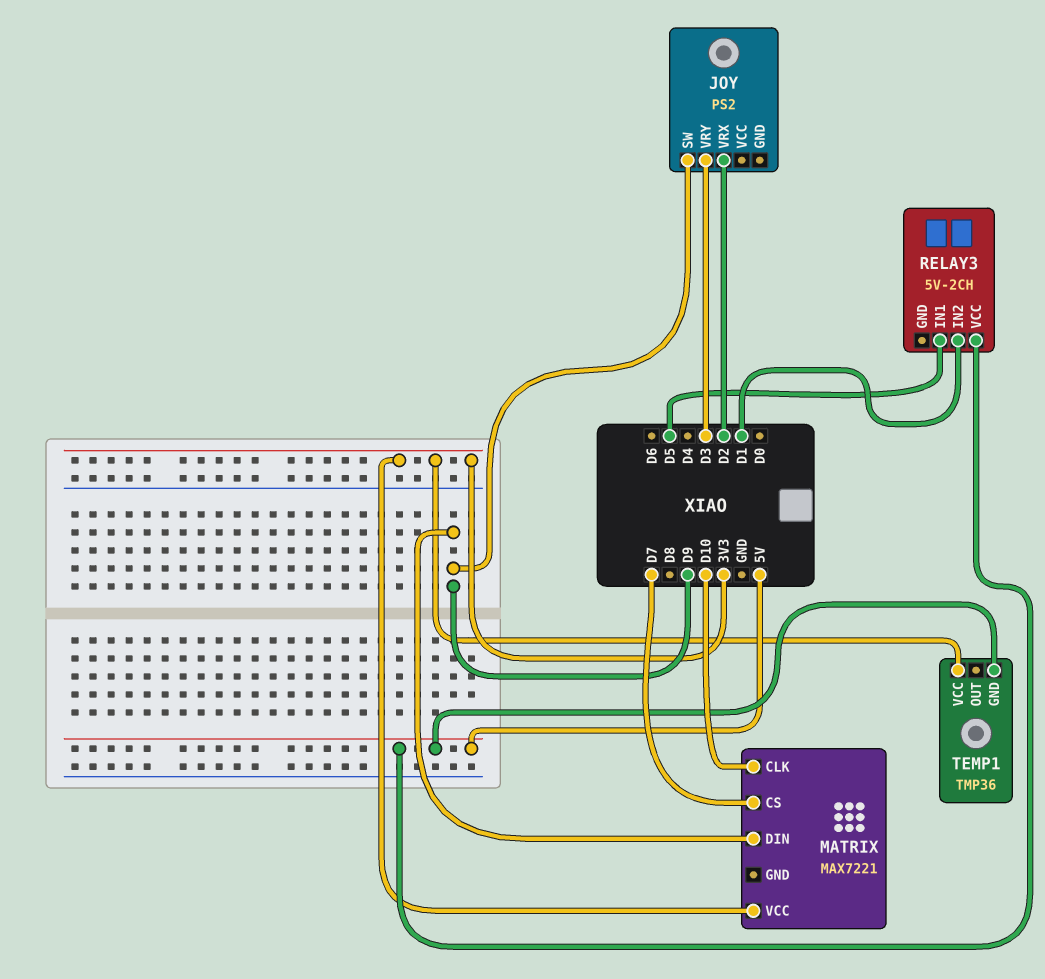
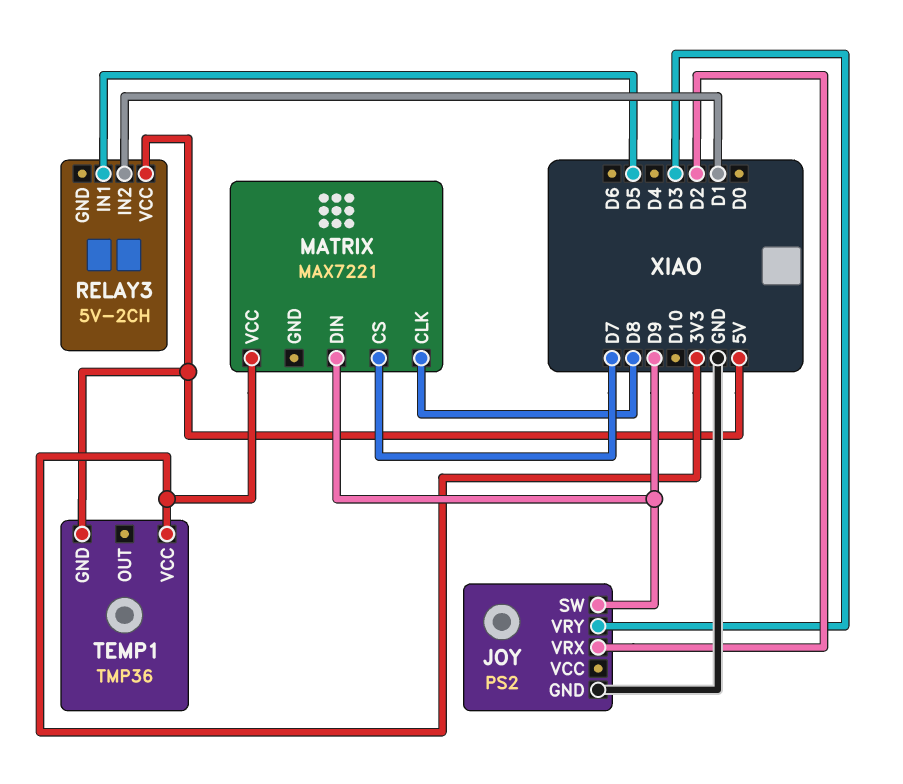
JOY pin GND: none -> GND
MATRIX pin CLK: D10 -> D8

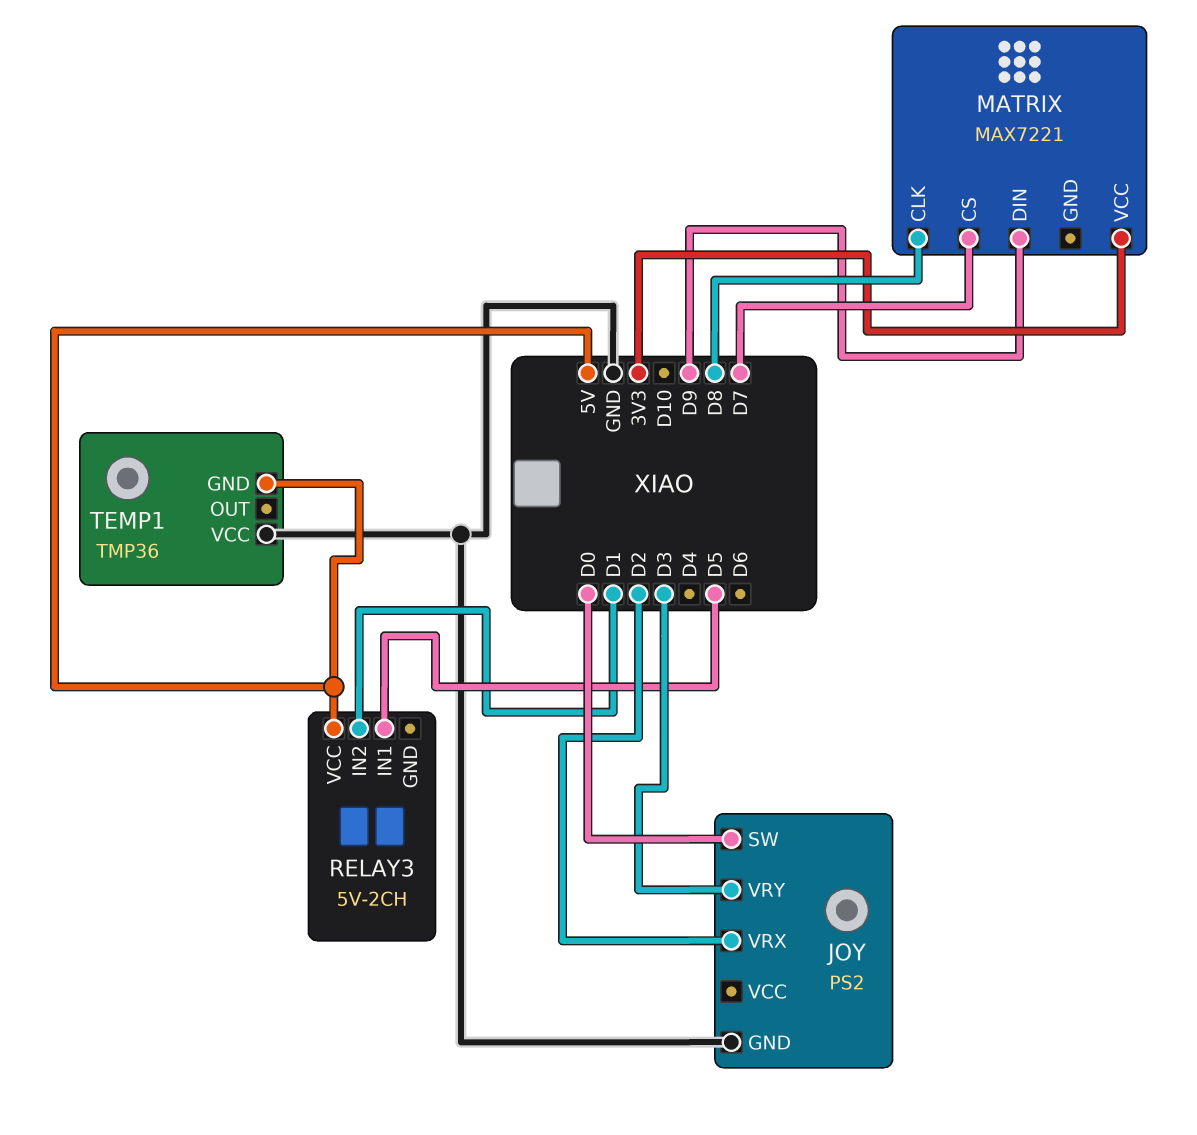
JOY pin SW: D9 -> D0
TEMP1 pin VCC: 3V3 -> GND

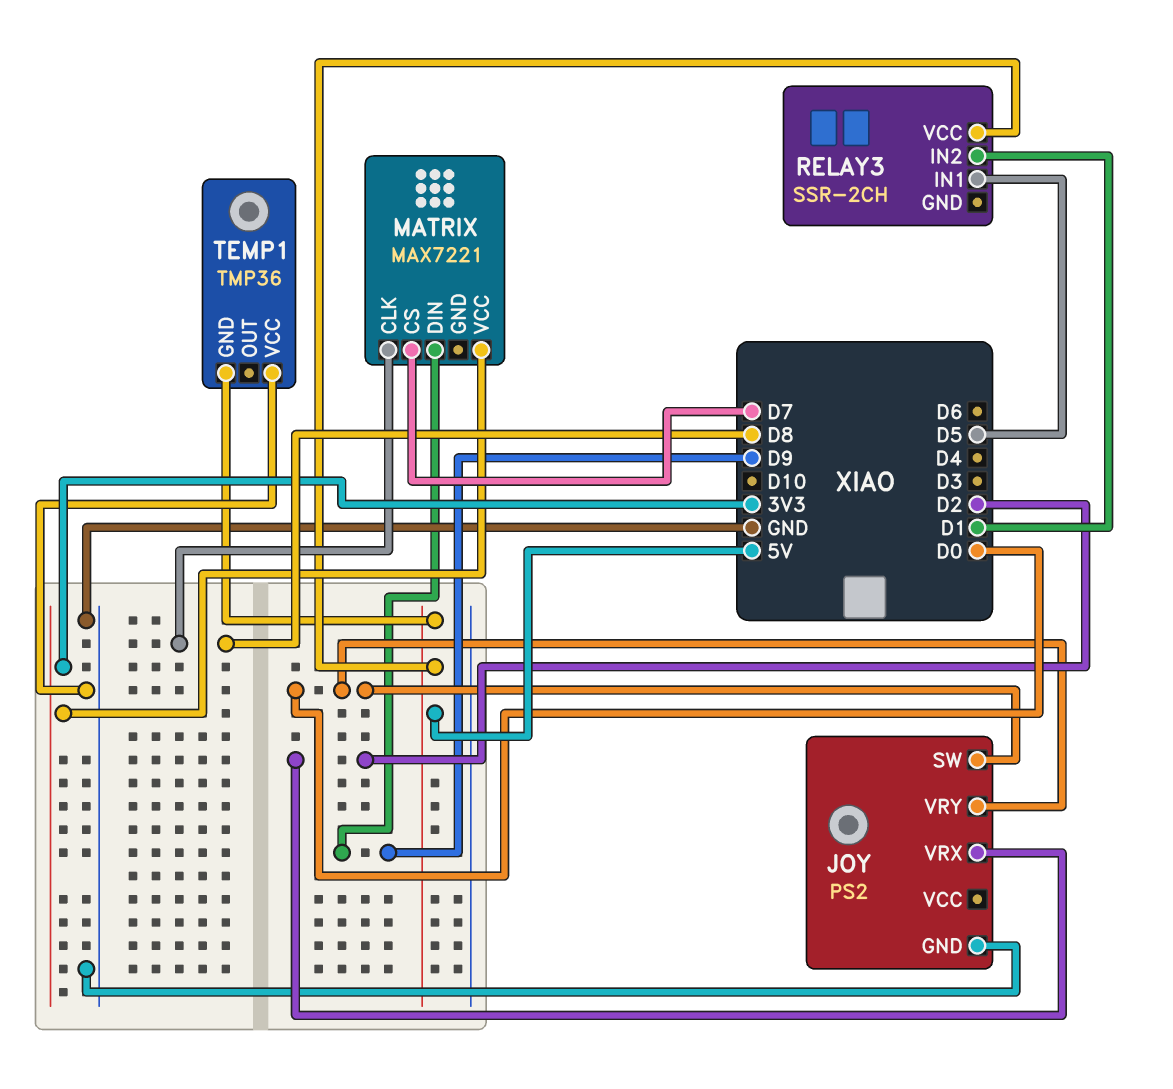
JOY pin VRY: D3 -> D0
RELAY3: 5V-2CH -> SSR-2CH

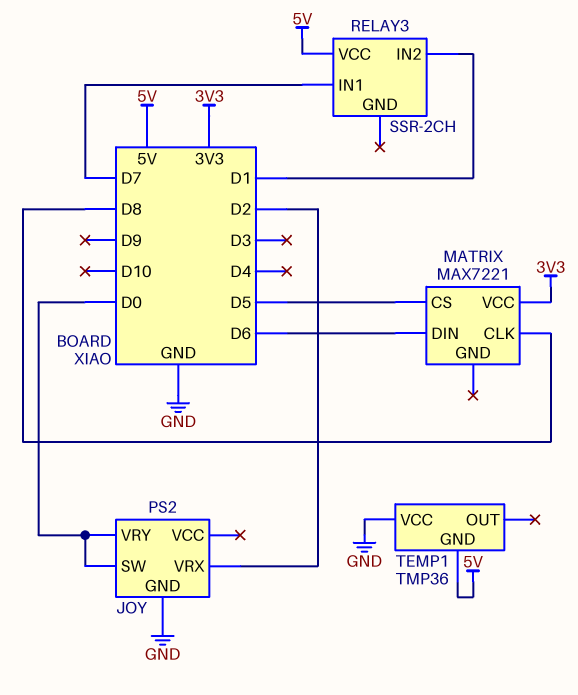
MATRIX pin CS: D7 -> D5
MATRIX pin DIN: D9 -> D6
RELAY3 pin IN1: D5 -> D7

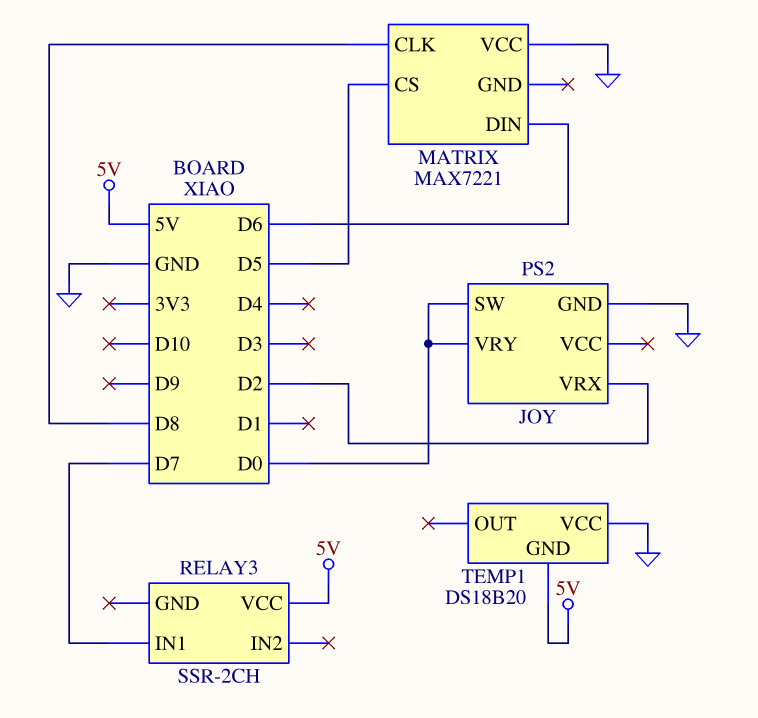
MATRIX pin VCC: 3V3 -> GND
RELAY3 pin IN2: D1 -> none
TEMP1: TMP36 -> DS18B20

